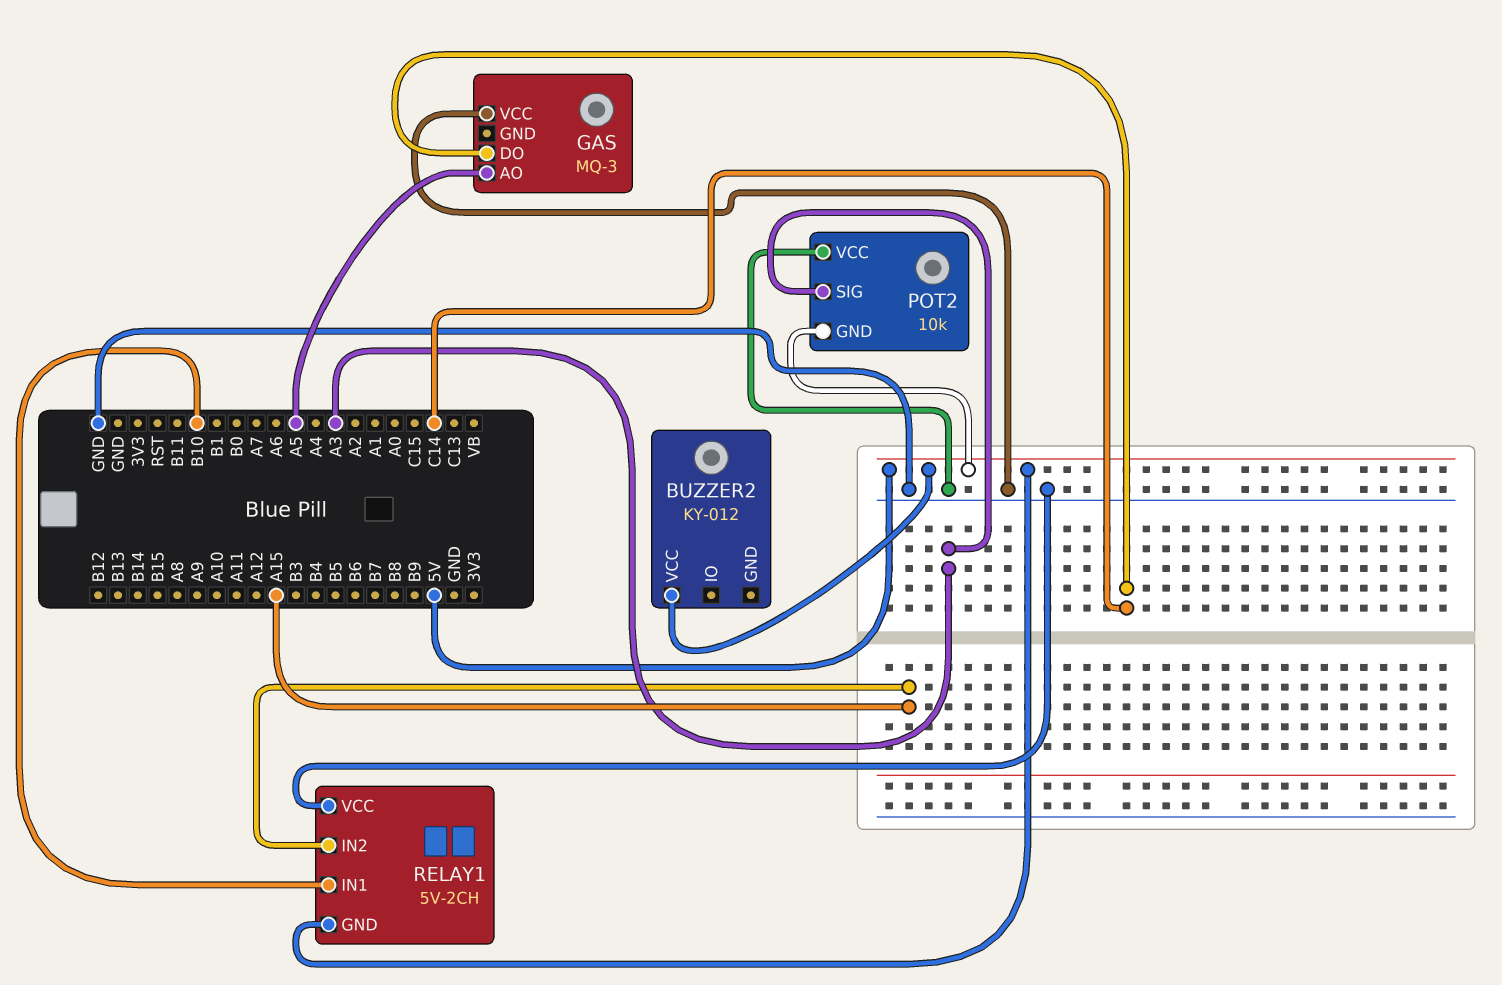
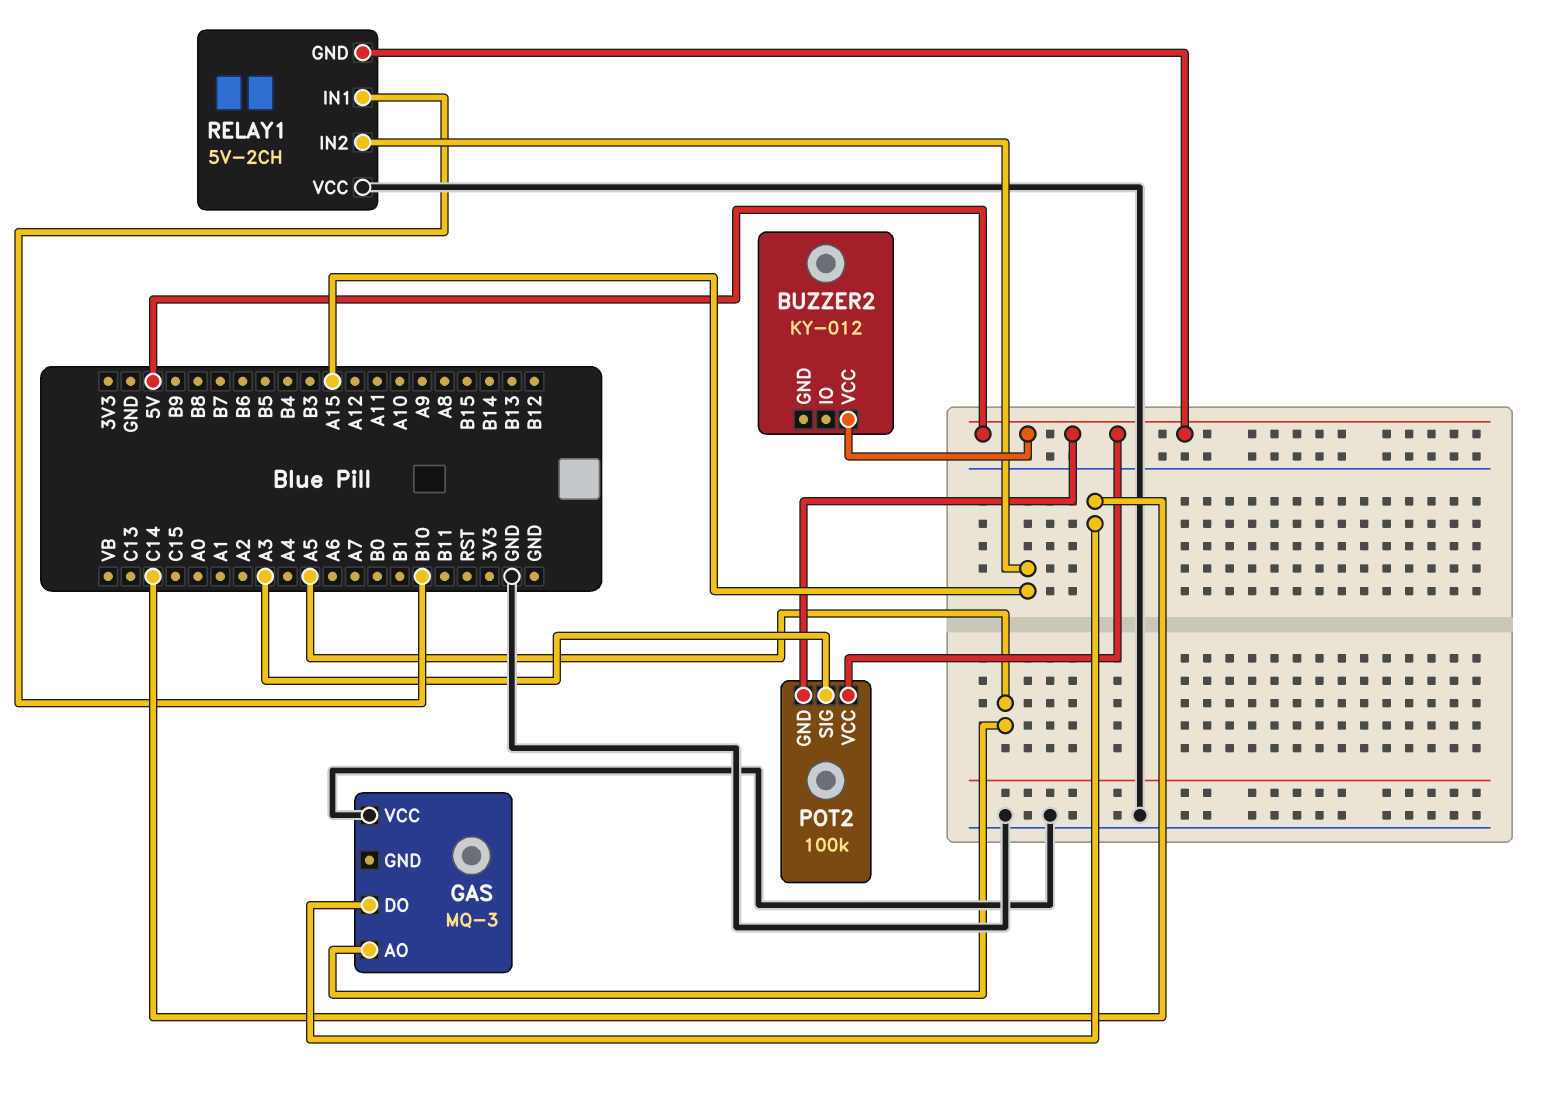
POT2: 10k -> 100k
POT2 pin VCC: GND -> 5V

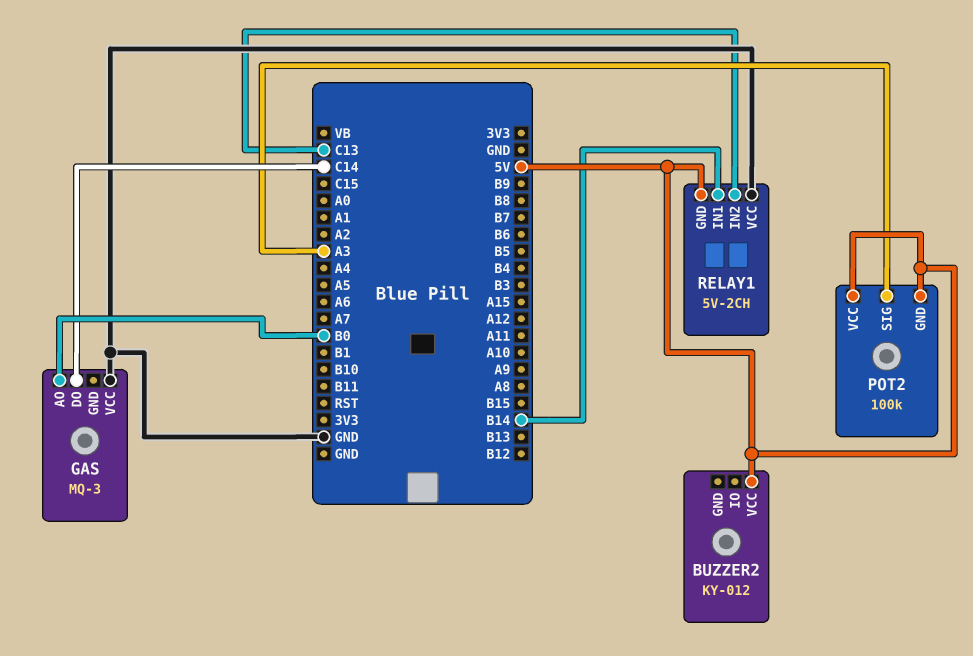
GAS pin AO: A5 -> B0
RELAY1 pin IN1: B10 -> B14
RELAY1 pin IN2: A15 -> C13

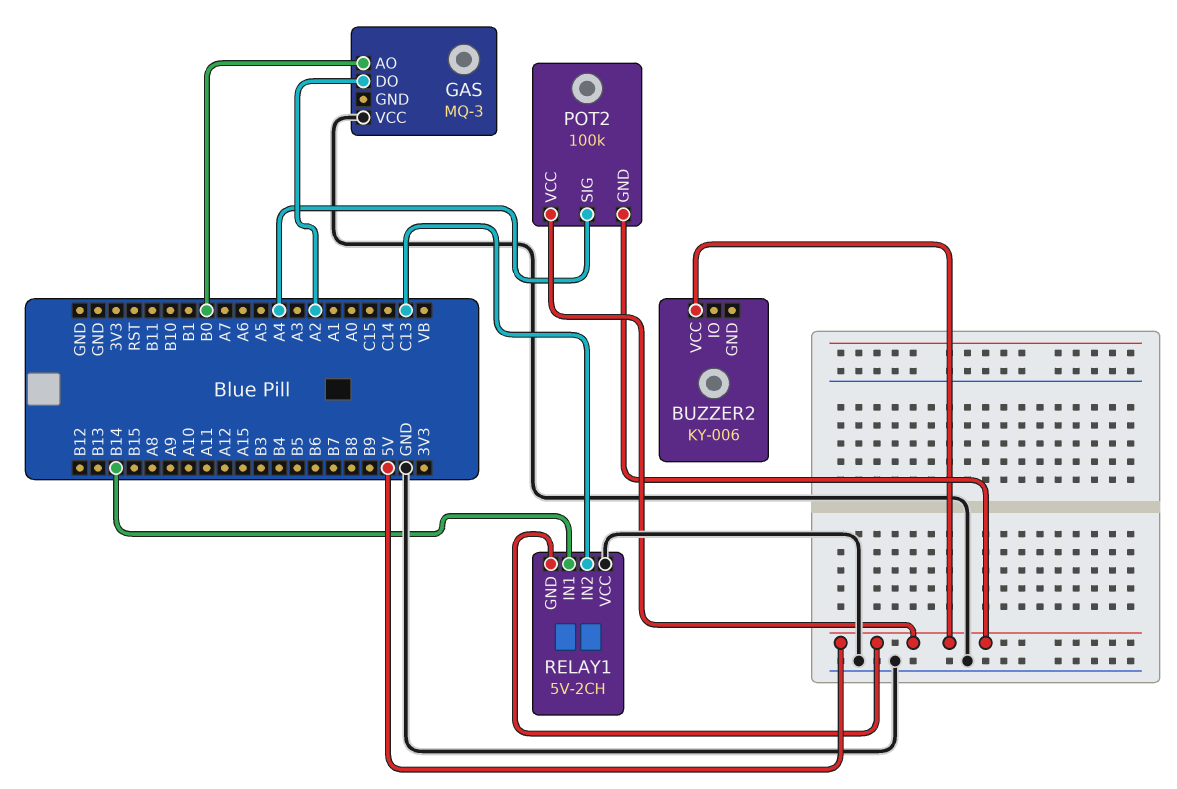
BUZZER2: KY-012 -> KY-006
GAS pin DO: C14 -> A2
POT2 pin SIG: A3 -> A4

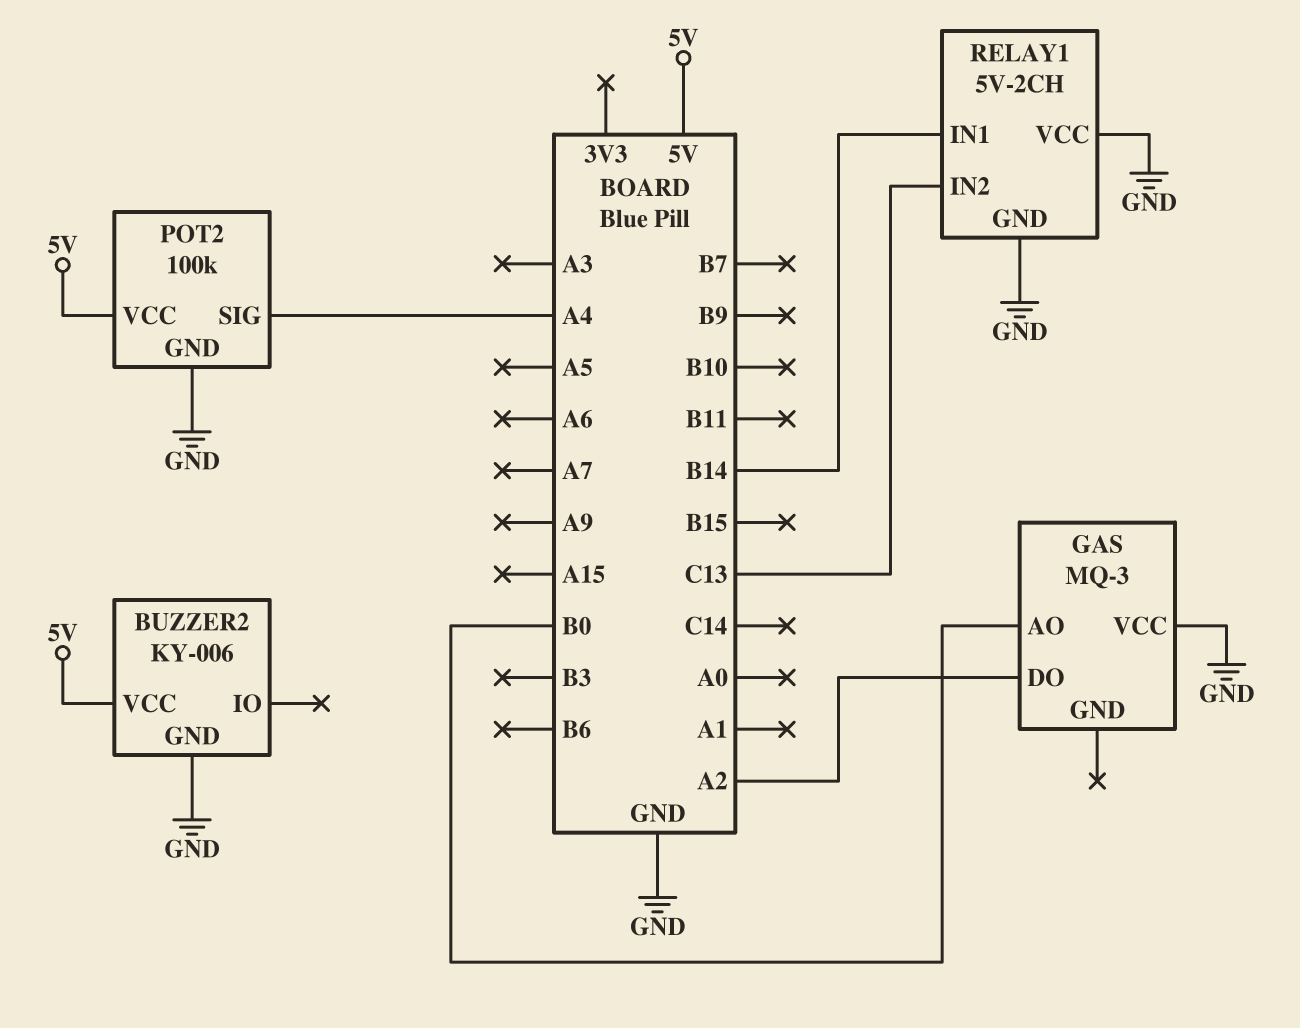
BUZZER2 pin GND: none -> GND
POT2 pin GND: 5V -> GND
RELAY1 pin GND: 5V -> GND

